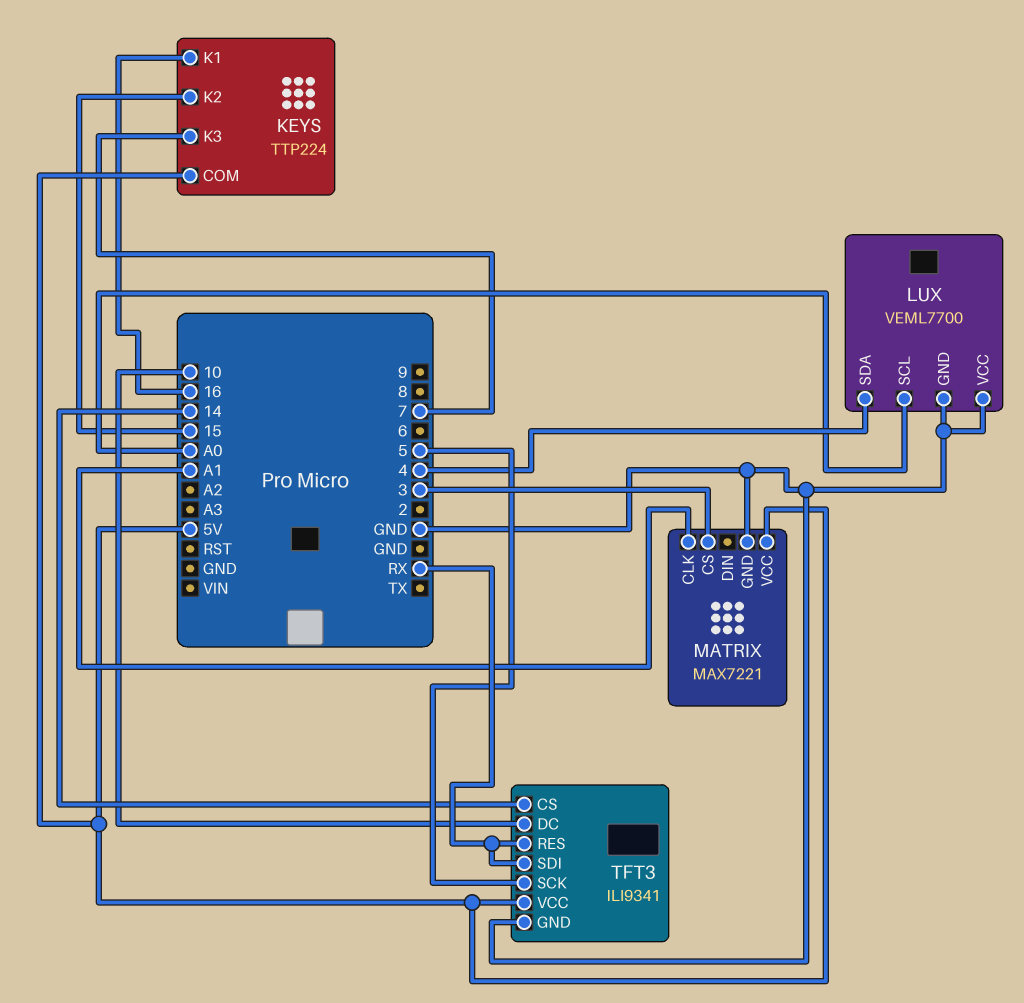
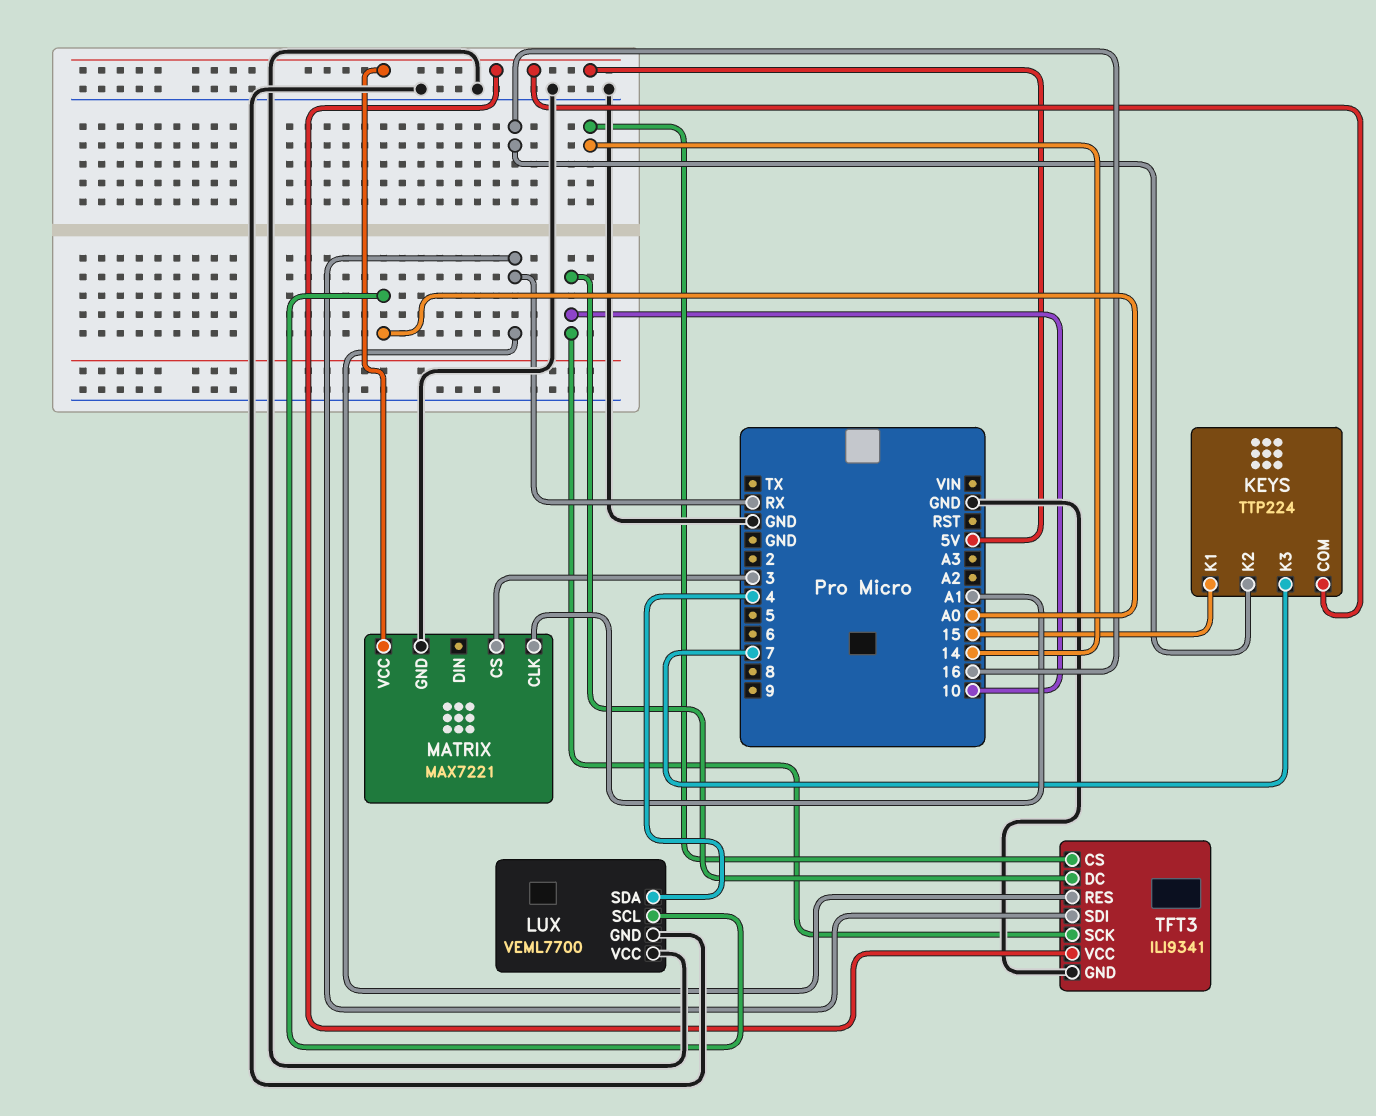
KEYS pin K1: 16 -> 15
KEYS pin K2: 15 -> 16
TFT3 pin SCK: 5 -> 10

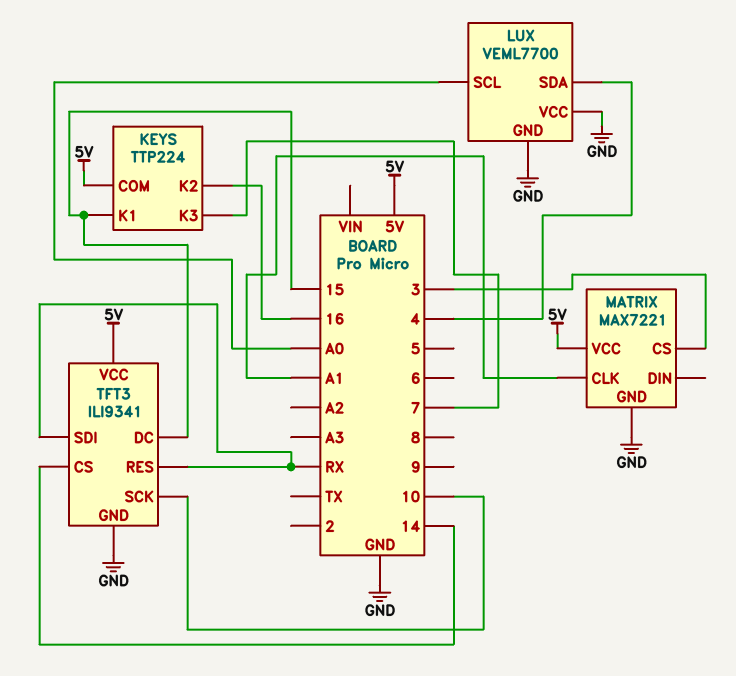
TFT3 pin DC: 10 -> 15

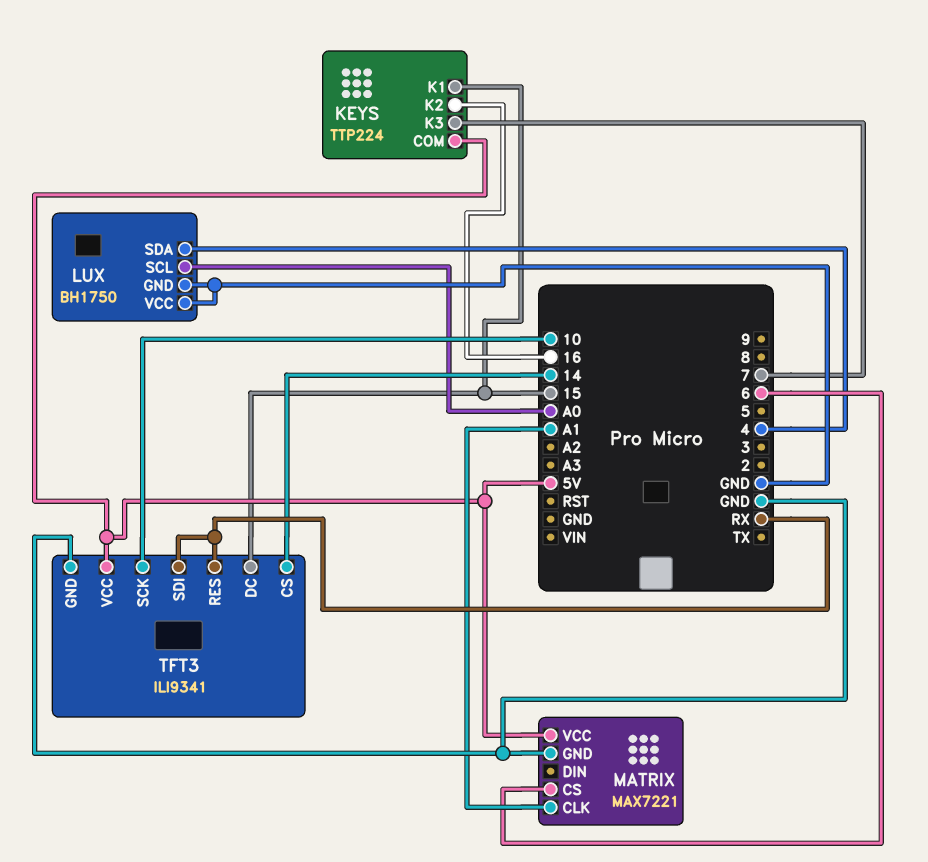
LUX: VEML7700 -> BH1750
MATRIX pin CS: 3 -> 6

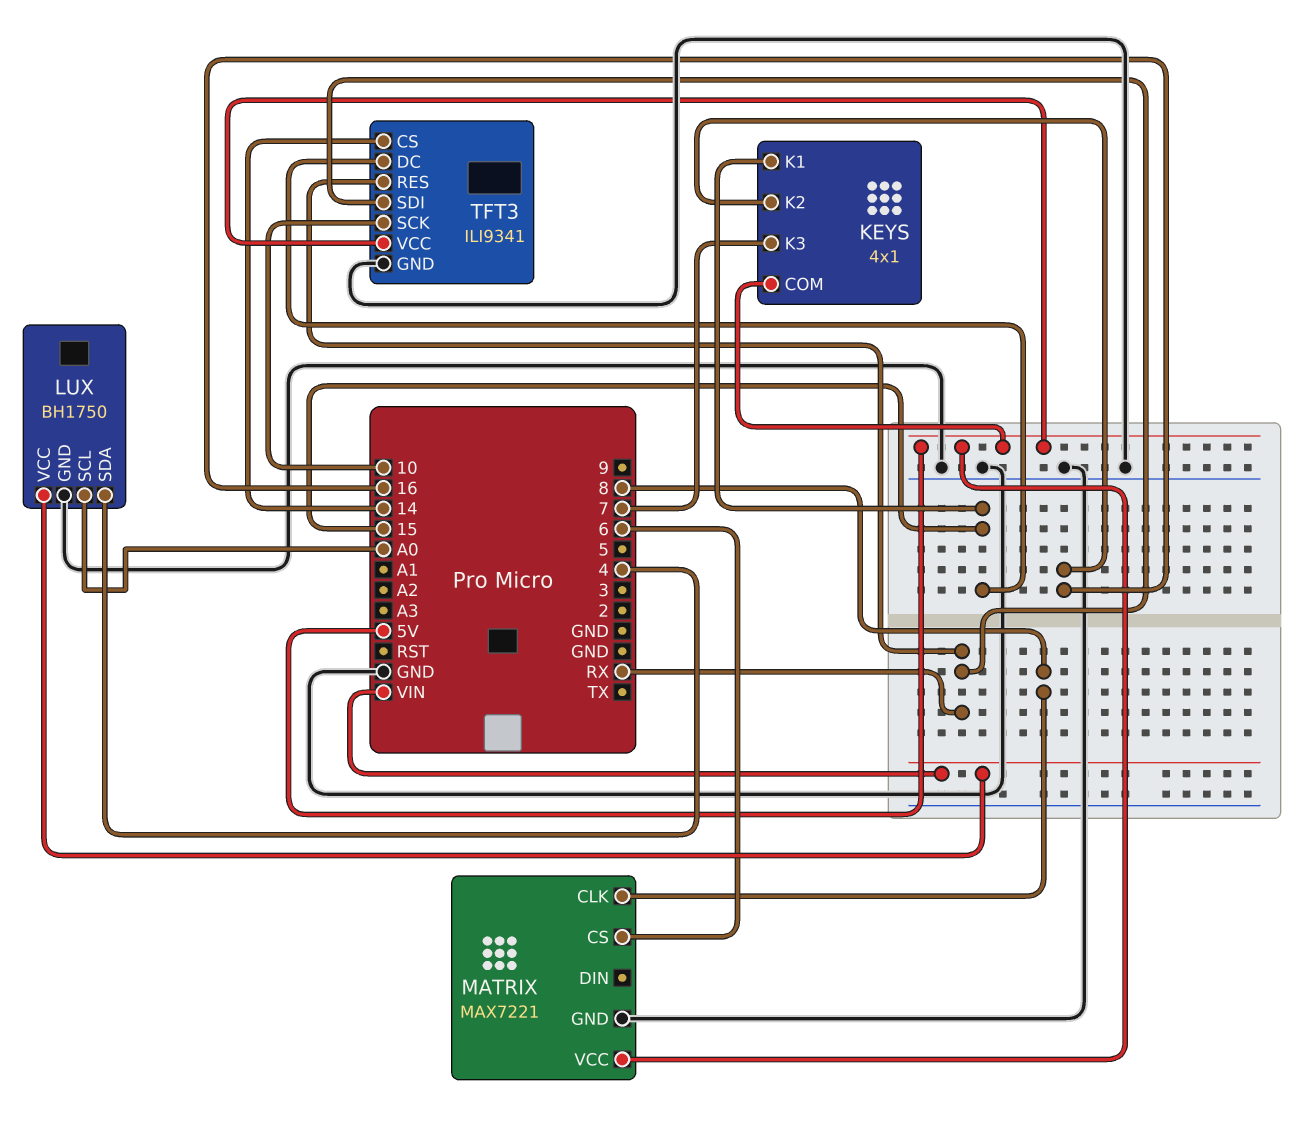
KEYS: TTP224 -> 4x1
LUX pin VCC: GND -> VIN
MATRIX pin CLK: A1 -> 8

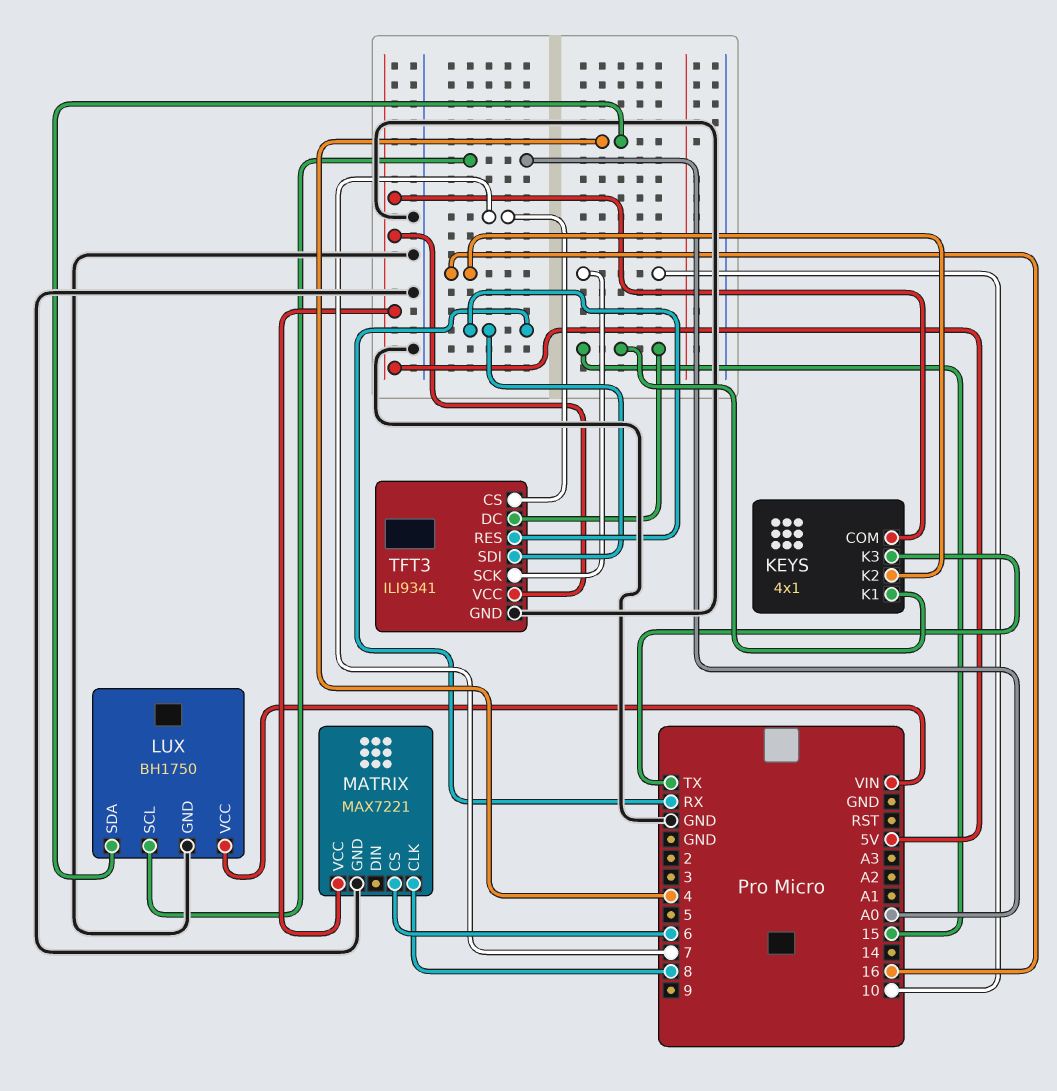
KEYS pin K3: 7 -> TX
TFT3 pin CS: 14 -> 7

